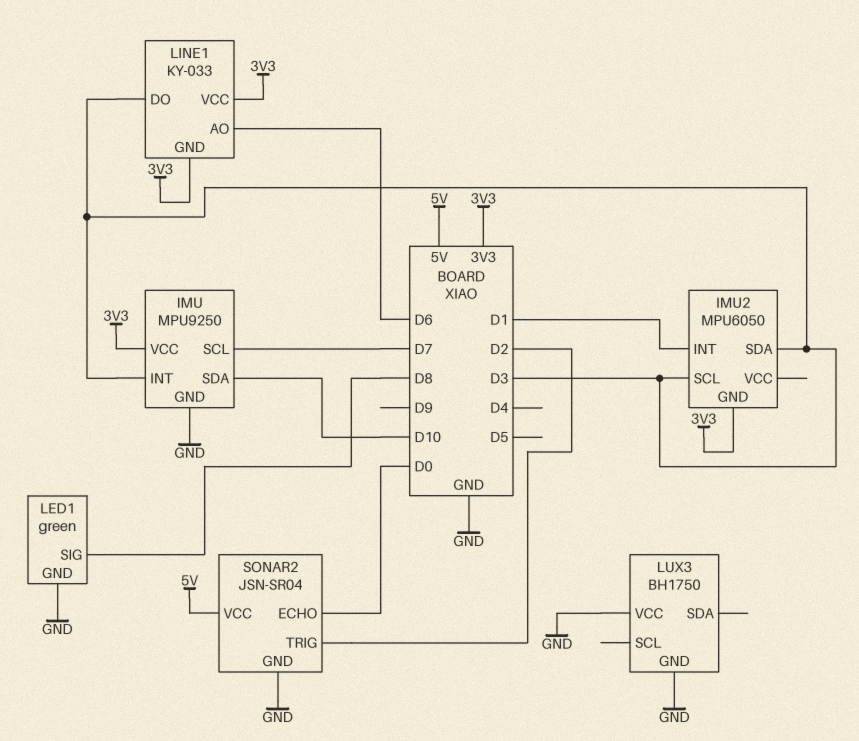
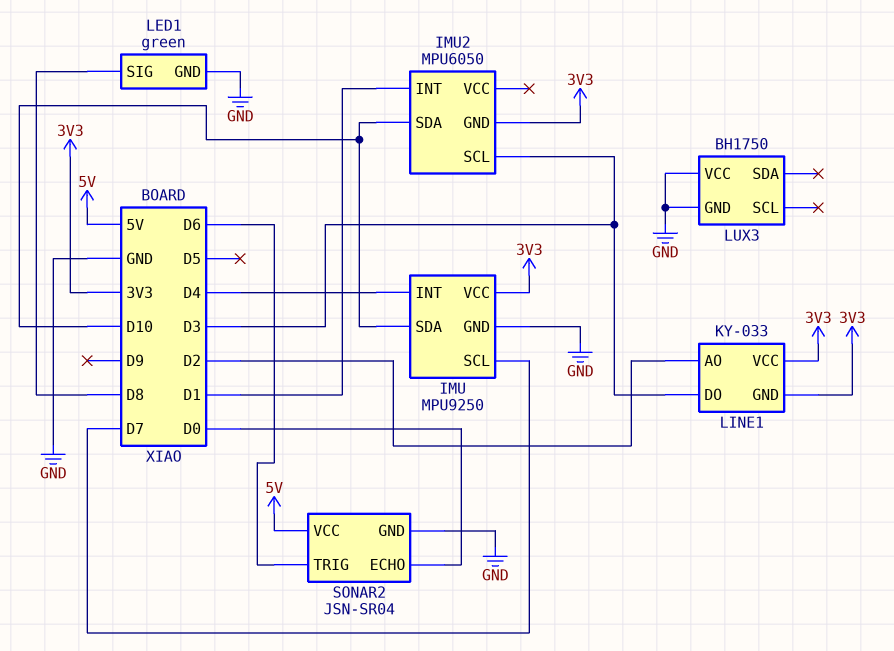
IMU pin INT: D3 -> D4
IMU2 pin SDA: D3 -> D10
LINE1 pin AO: D6 -> D2
SONAR2 pin TRIG: D2 -> D6

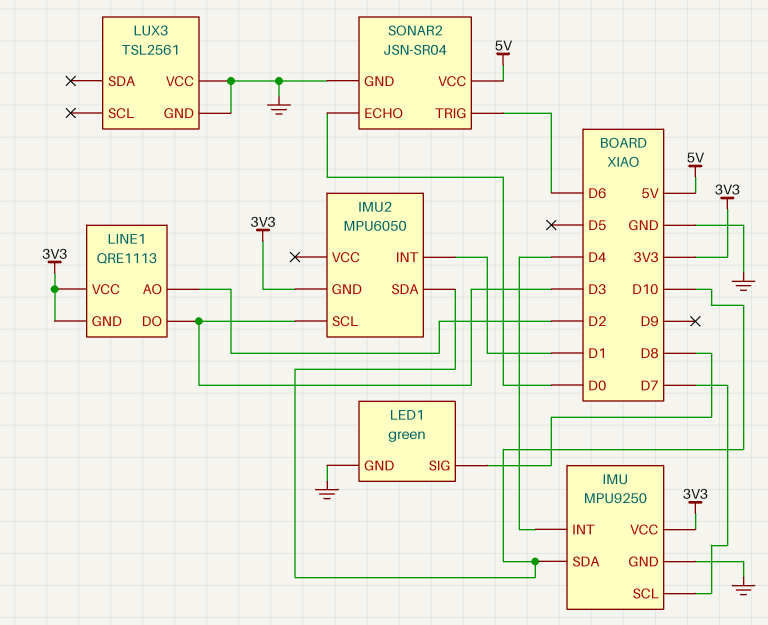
LINE1: KY-033 -> QRE1113
LUX3: BH1750 -> TSL2561

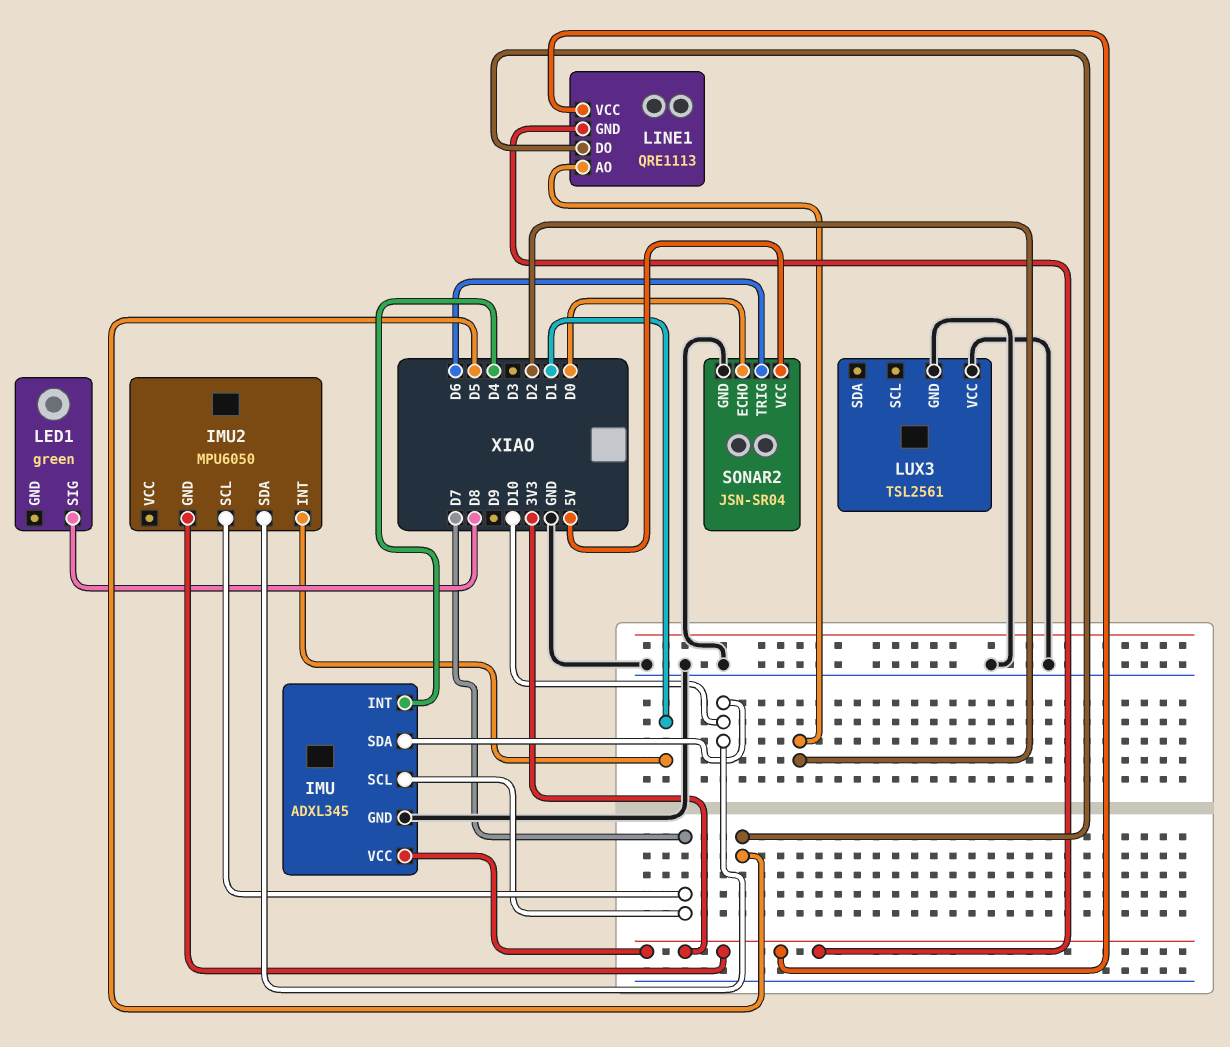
IMU: MPU9250 -> ADXL345
IMU2 pin SCL: D3 -> D7
LED1 pin GND: GND -> none
LINE1 pin DO: D3 -> D5

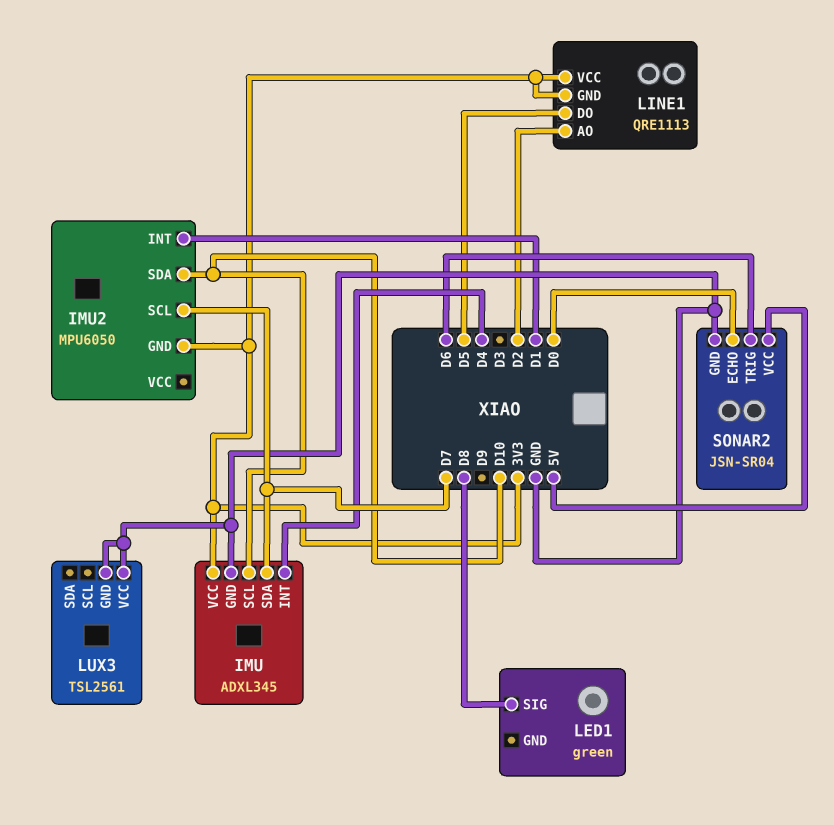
IMU pin SCL: D7 -> D10
IMU pin SDA: D10 -> D7

